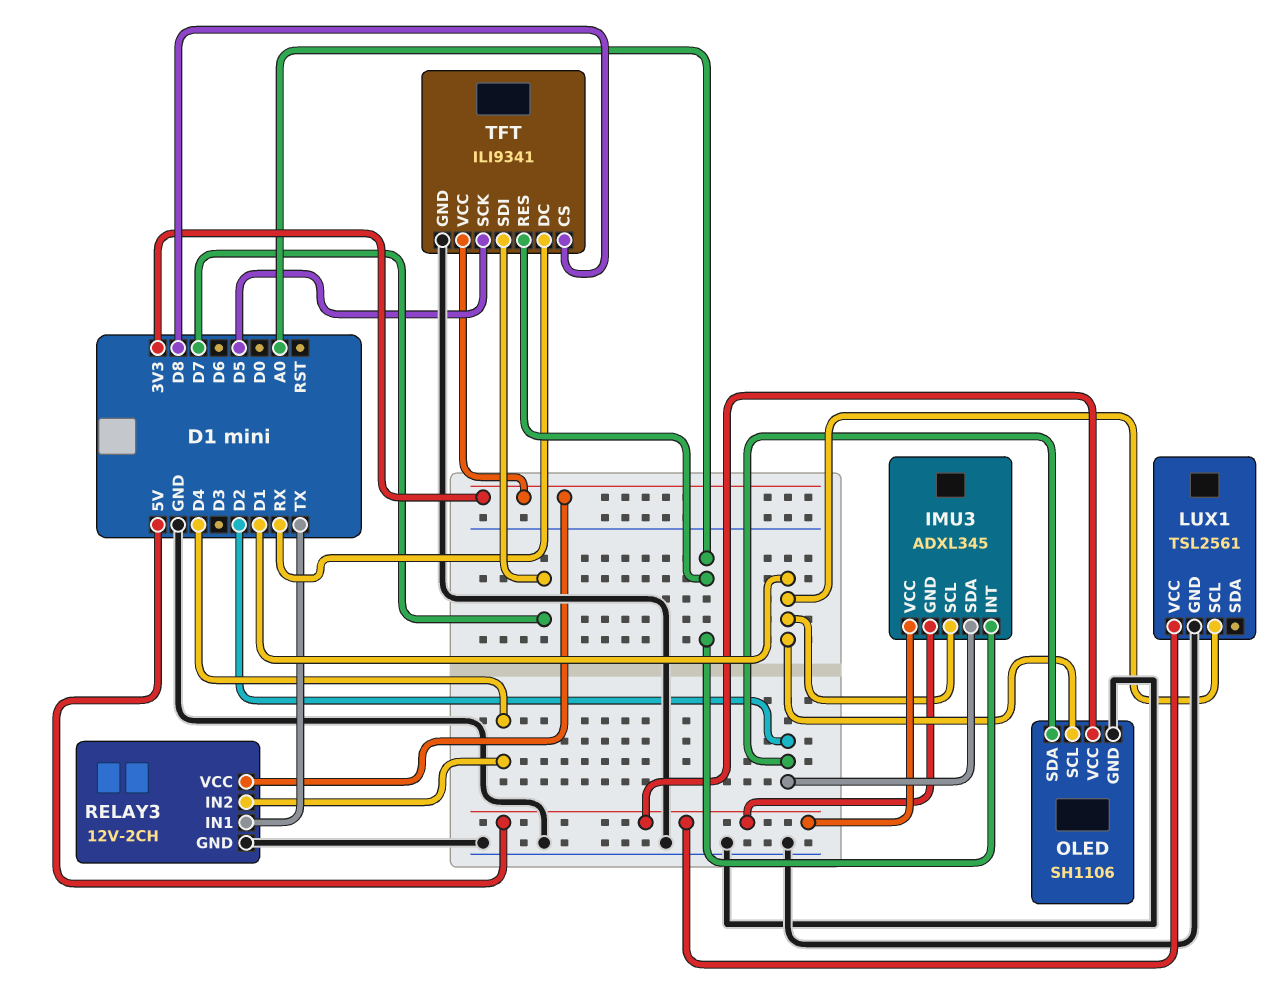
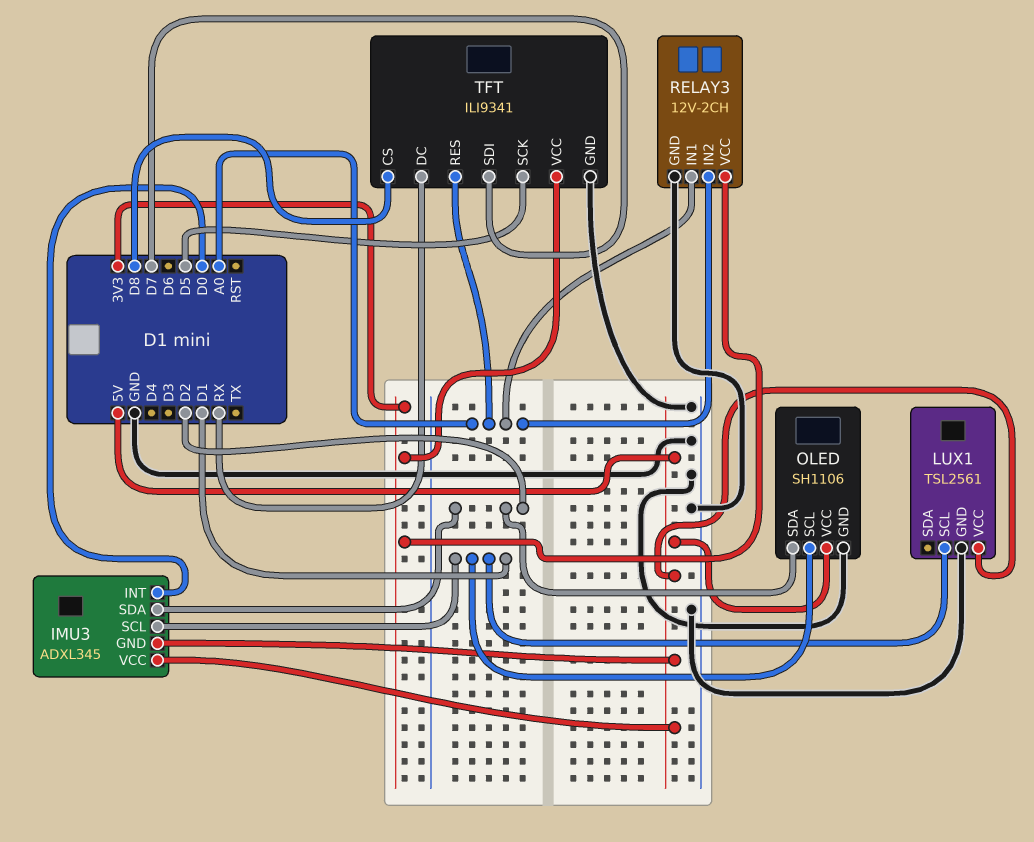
IMU3 pin INT: A0 -> D0
RELAY3 pin IN1: TX -> A0
RELAY3 pin IN2: D4 -> A0

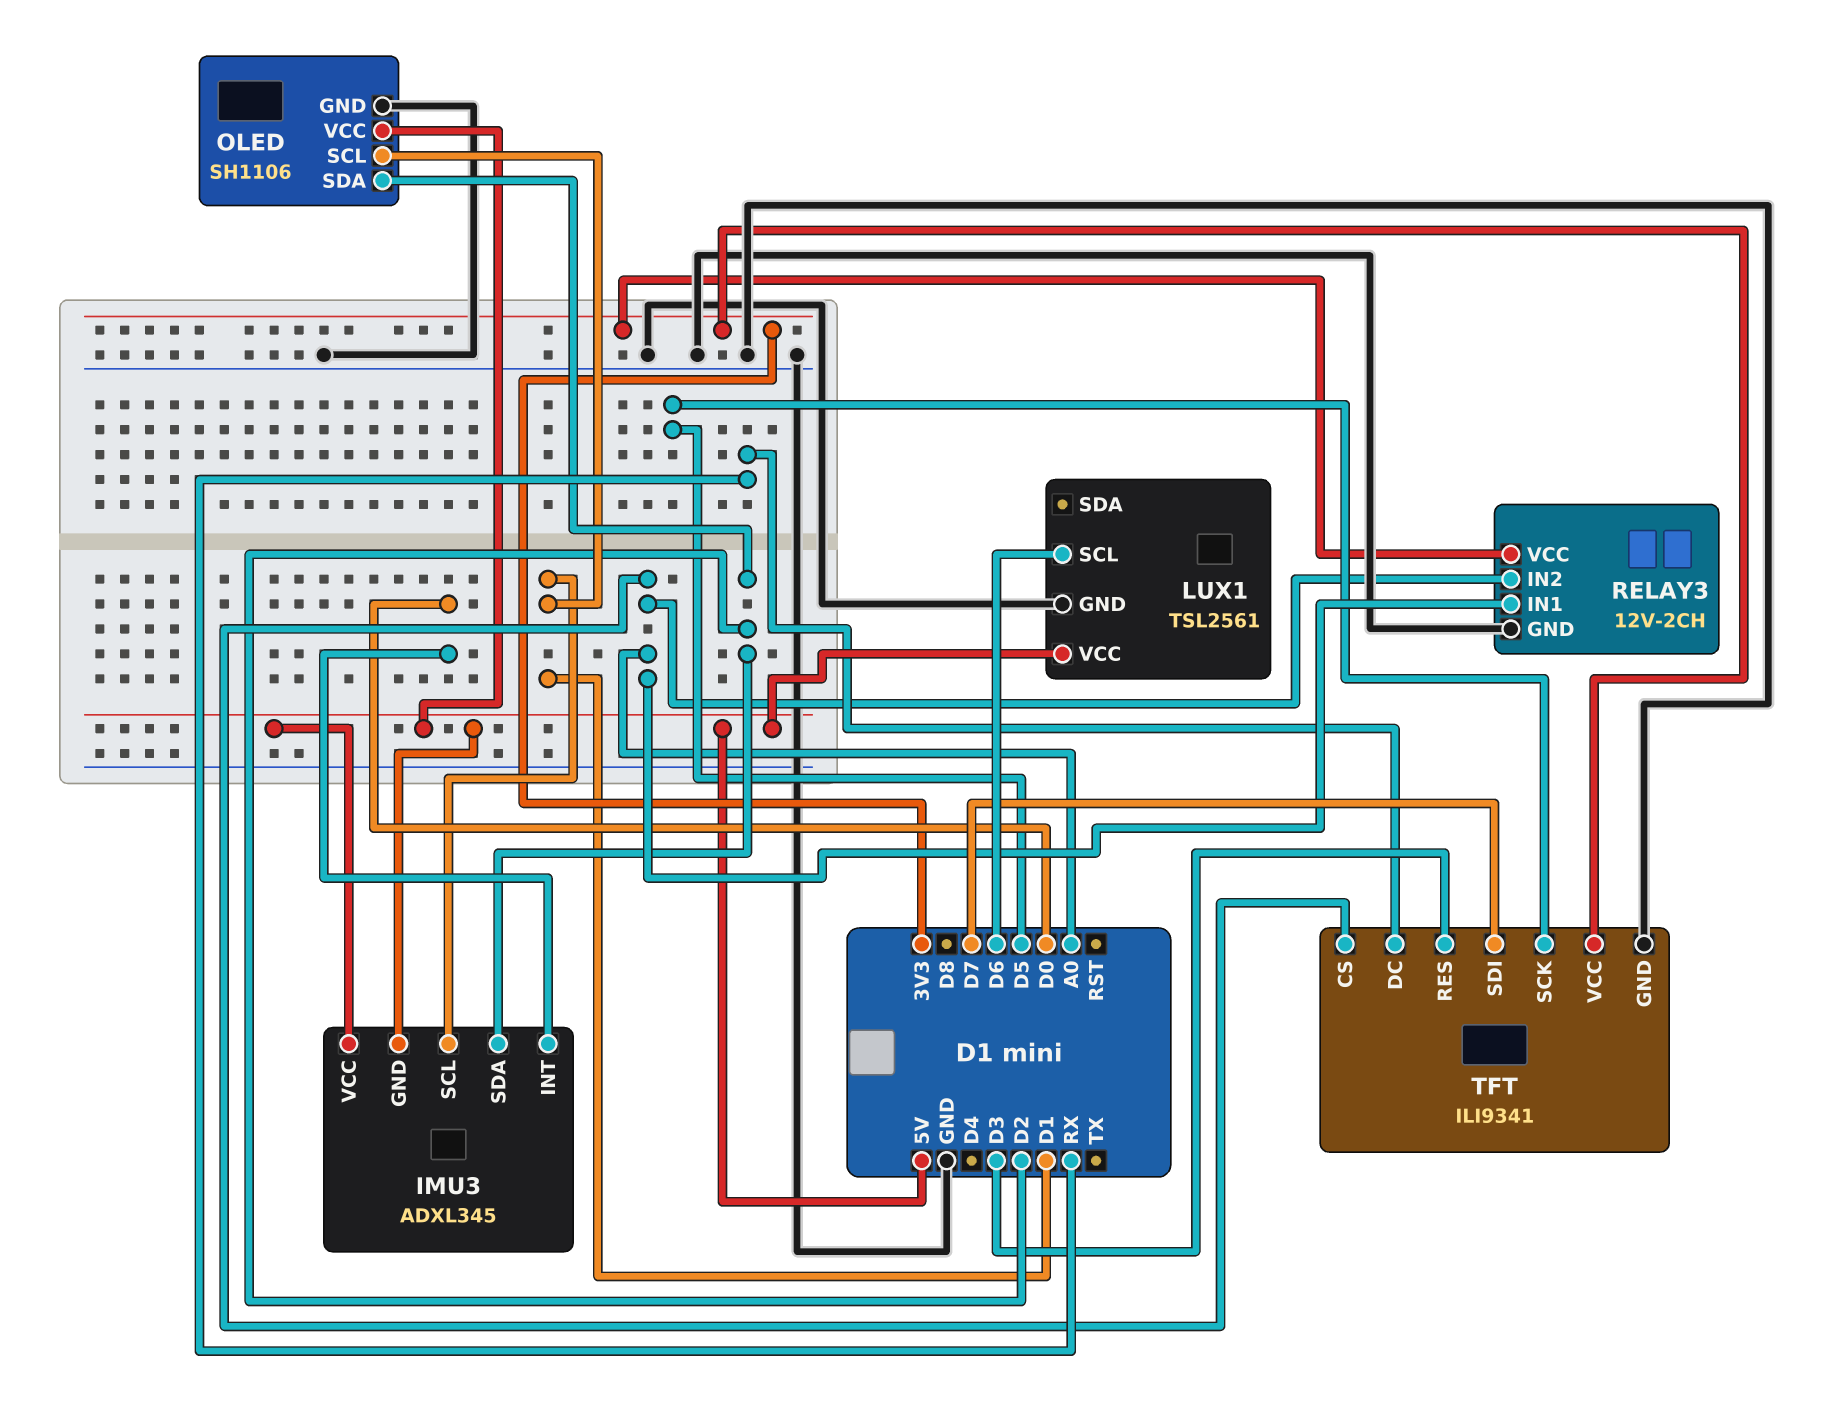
LUX1 pin SCL: D1 -> D6
TFT pin CS: D8 -> A0
TFT pin RES: A0 -> D3

